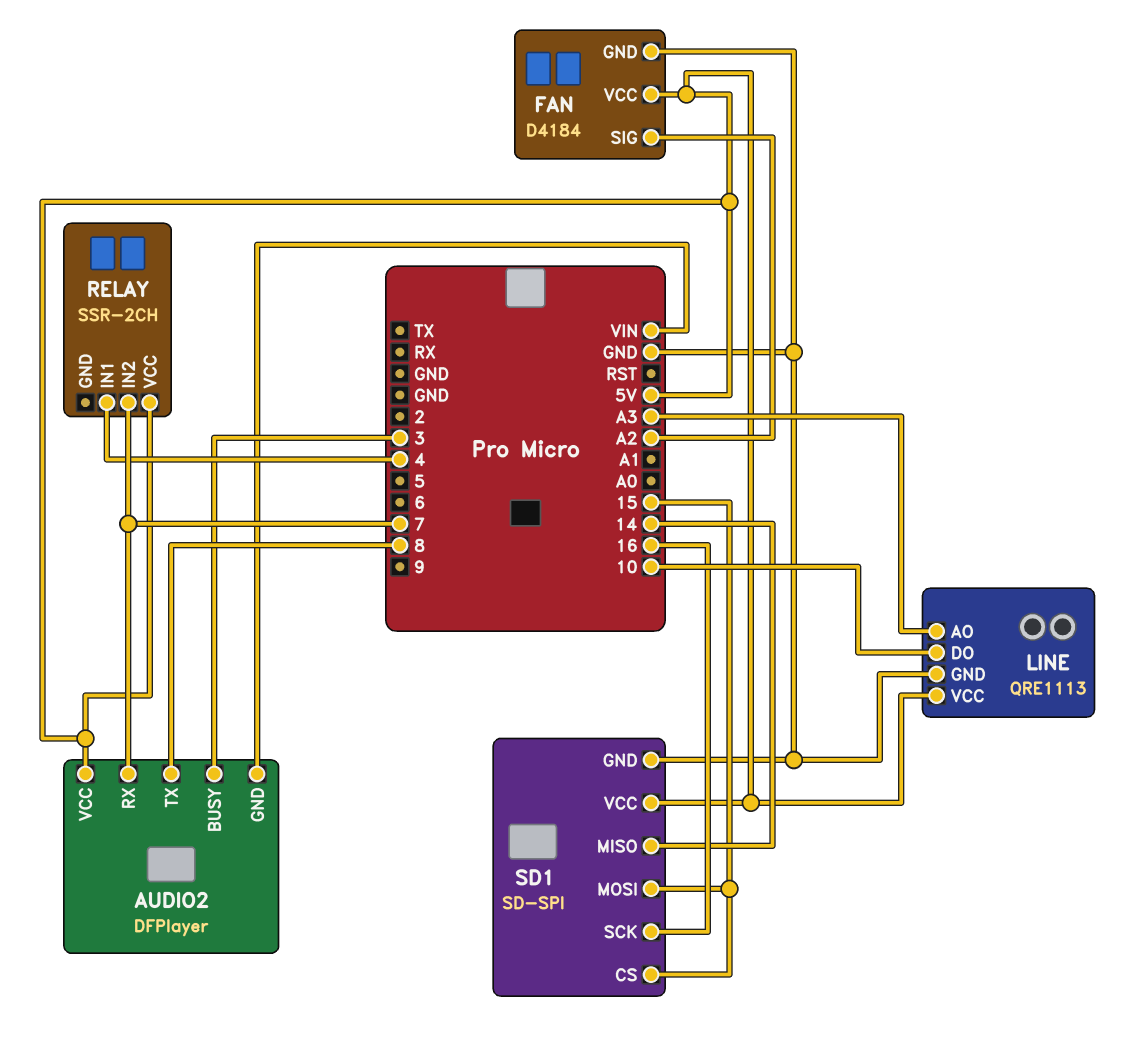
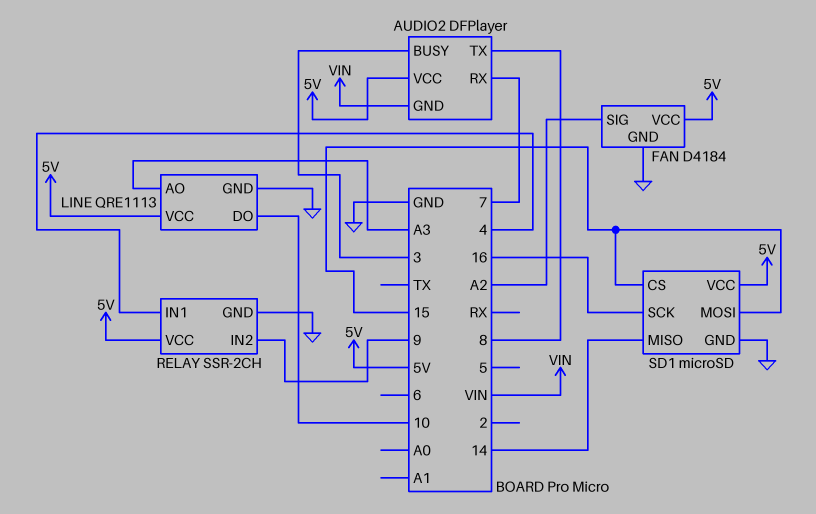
RELAY pin GND: none -> GND
RELAY pin IN2: 7 -> 9
SD1: SD-SPI -> microSD

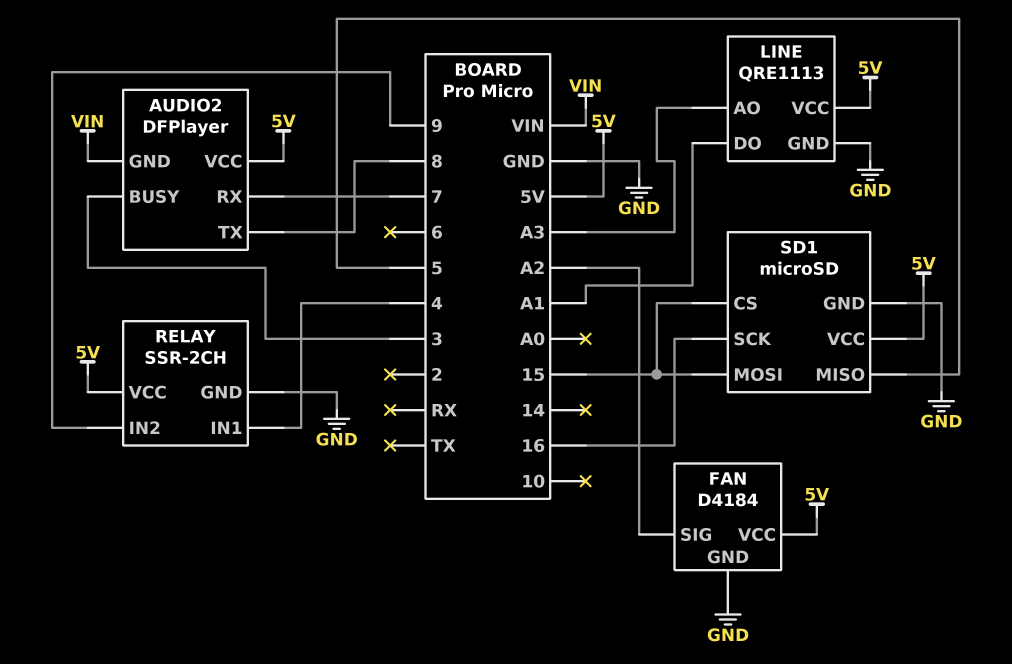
LINE pin DO: 10 -> A1
SD1 pin MISO: 14 -> 5

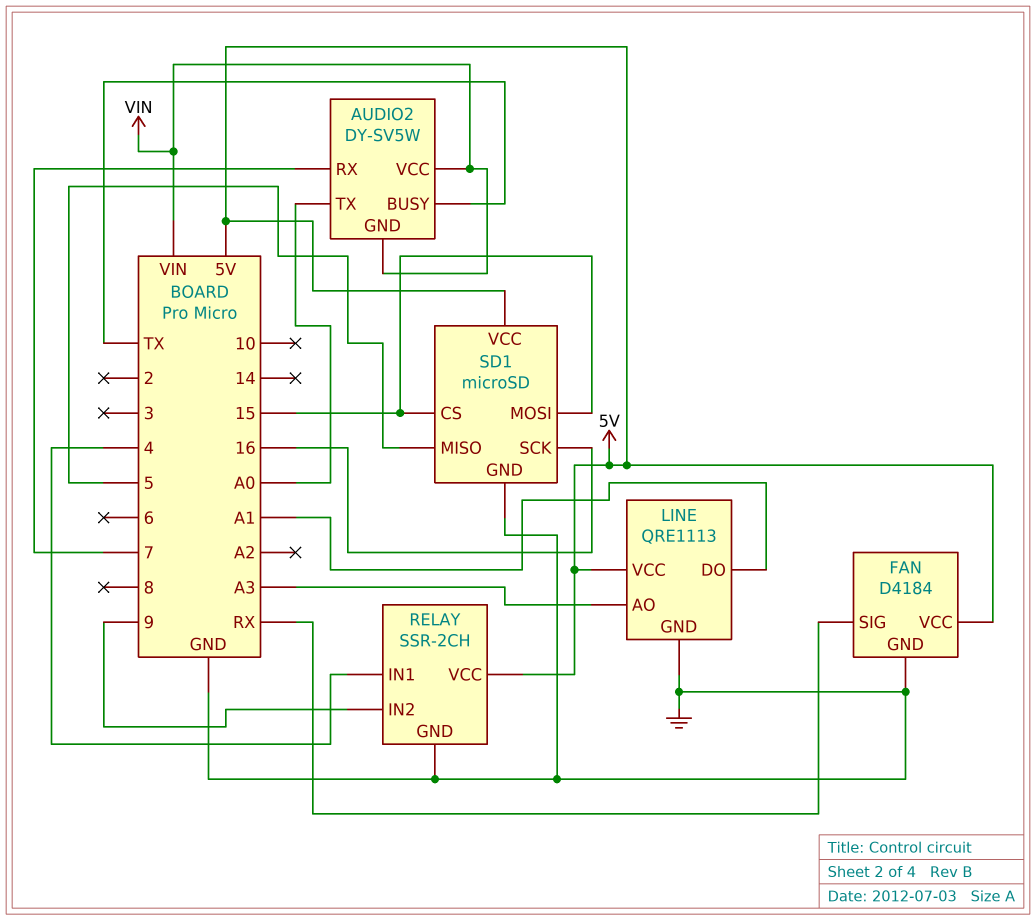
AUDIO2: DFPlayer -> DY-SV5W
AUDIO2 pin BUSY: 3 -> TX
AUDIO2 pin TX: 8 -> A0
AUDIO2 pin VCC: 5V -> VIN
FAN pin SIG: A2 -> RX

